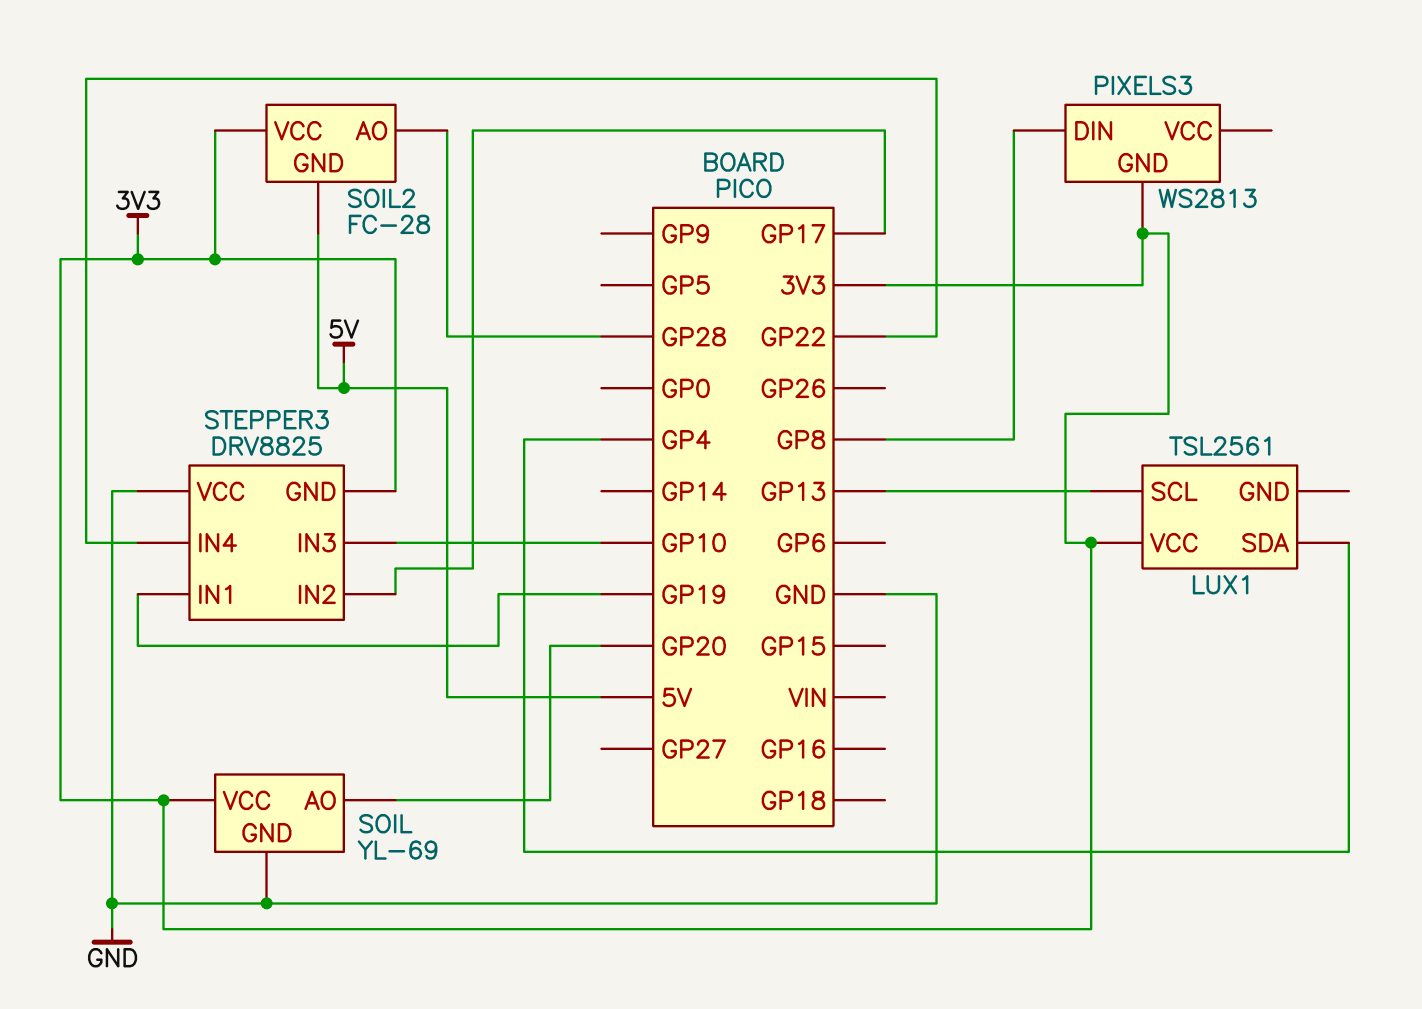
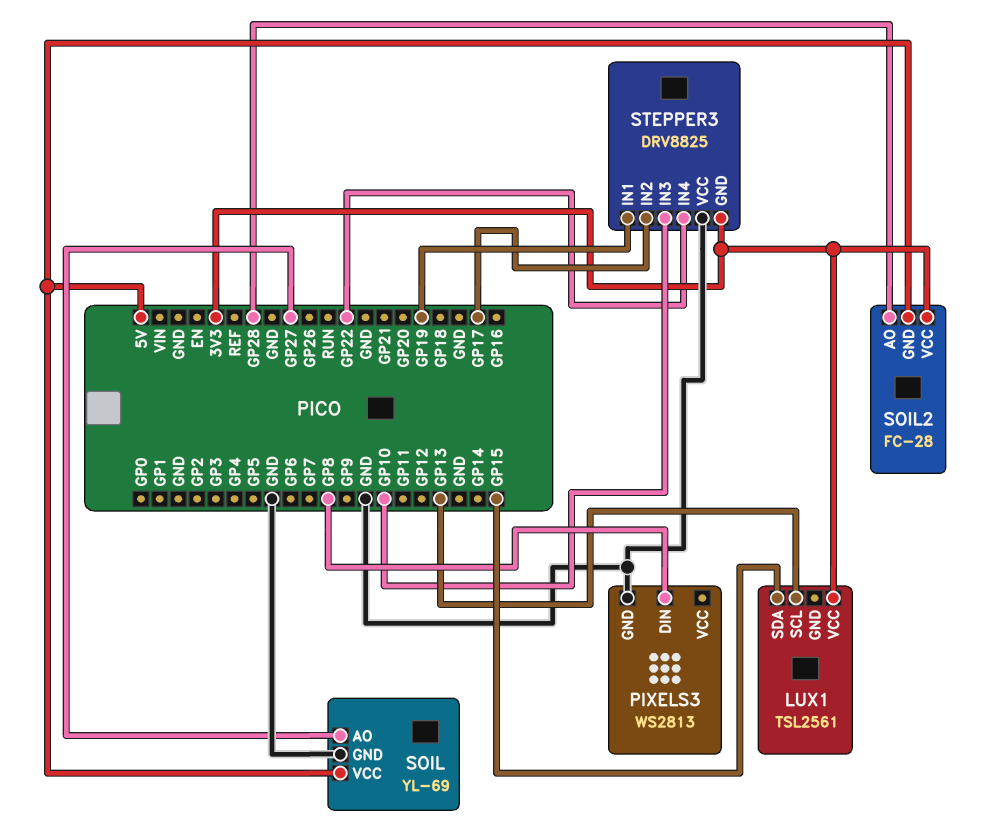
LUX1 pin SDA: GP4 -> GP15
PIXELS3 pin GND: 3V3 -> GND
SOIL pin AO: GP20 -> GP27
SOIL pin VCC: 3V3 -> 5V

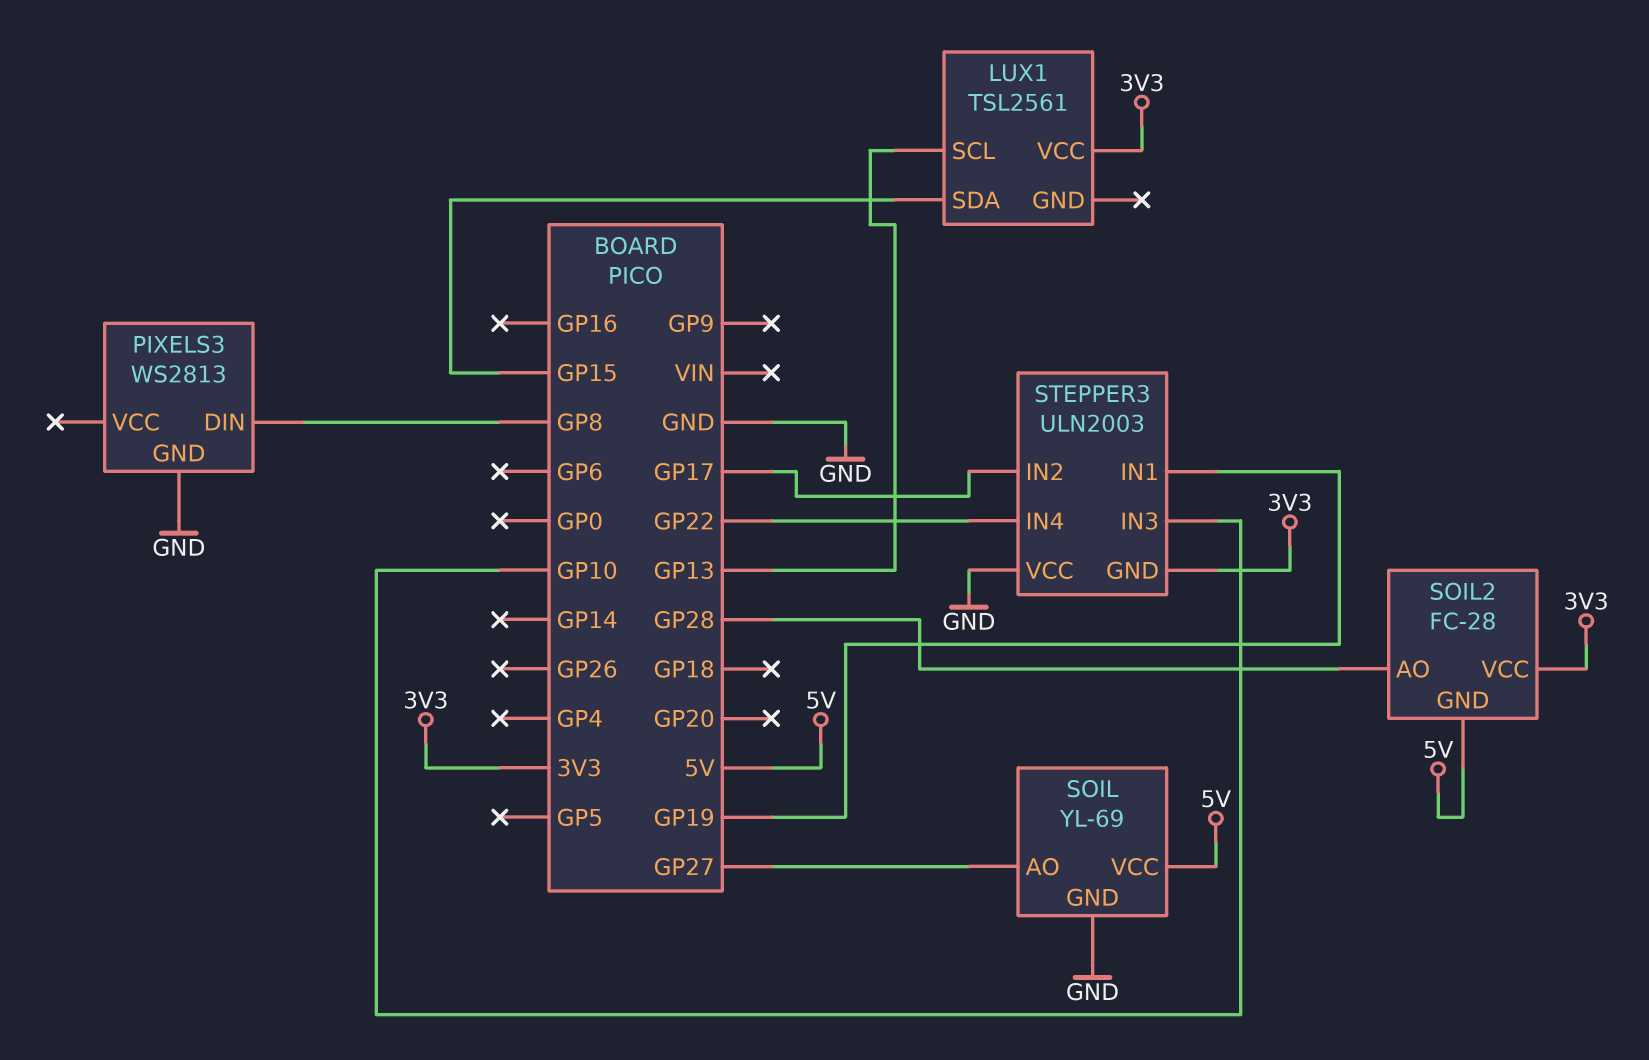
STEPPER3: DRV8825 -> ULN2003

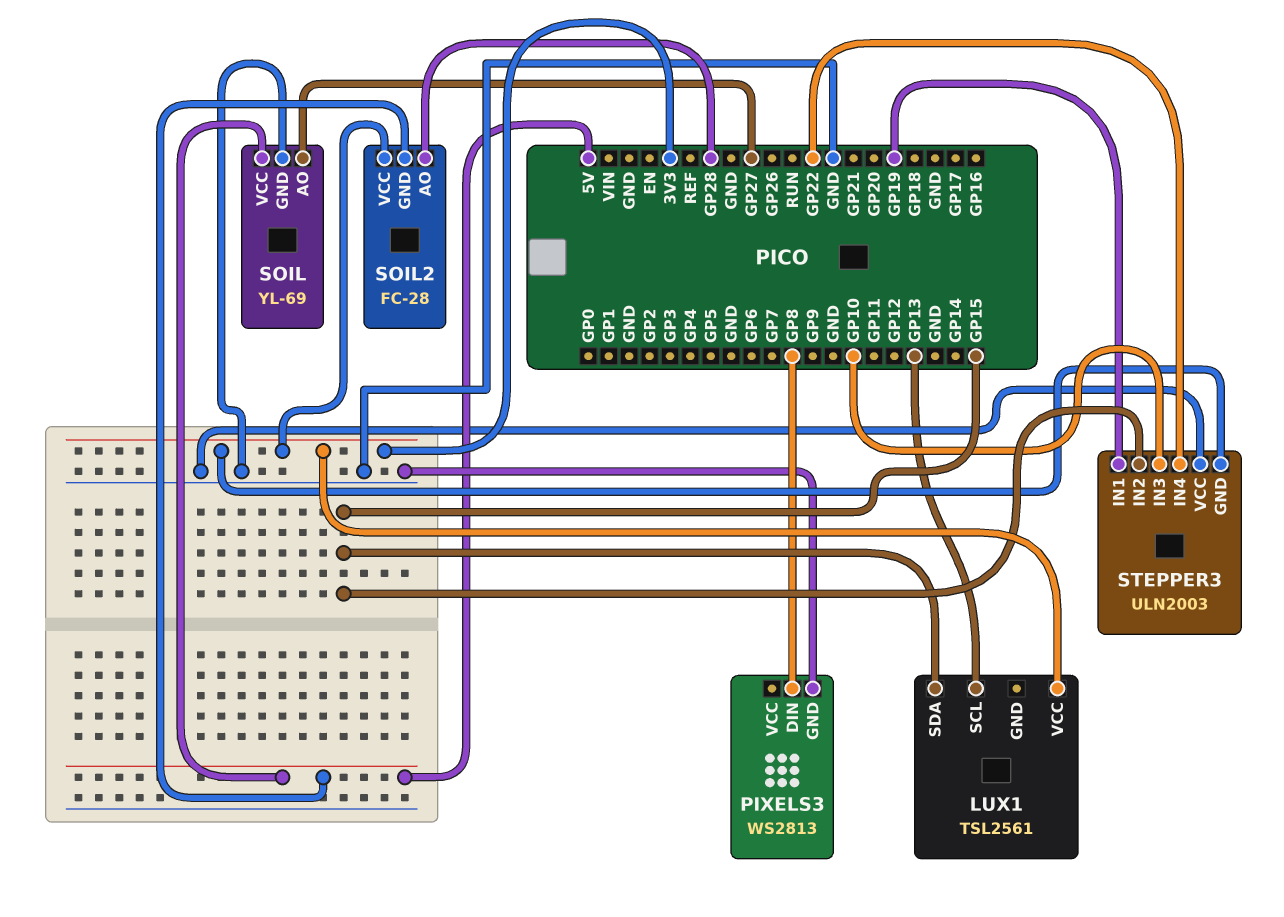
STEPPER3 pin IN2: GP17 -> GP15

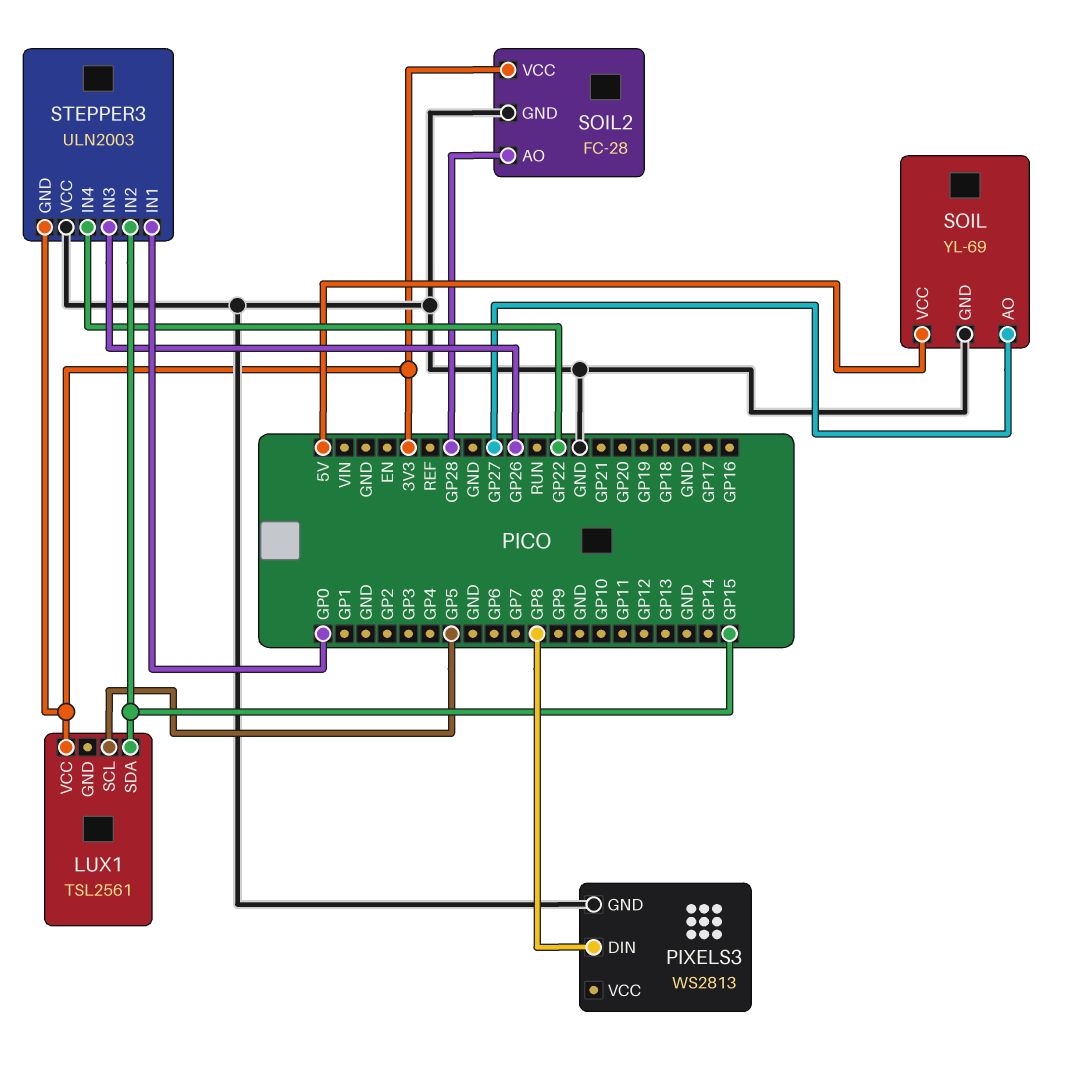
LUX1 pin SCL: GP13 -> GP5
SOIL2 pin GND: 5V -> GND
STEPPER3 pin IN1: GP19 -> GP0
STEPPER3 pin IN3: GP10 -> GP26

